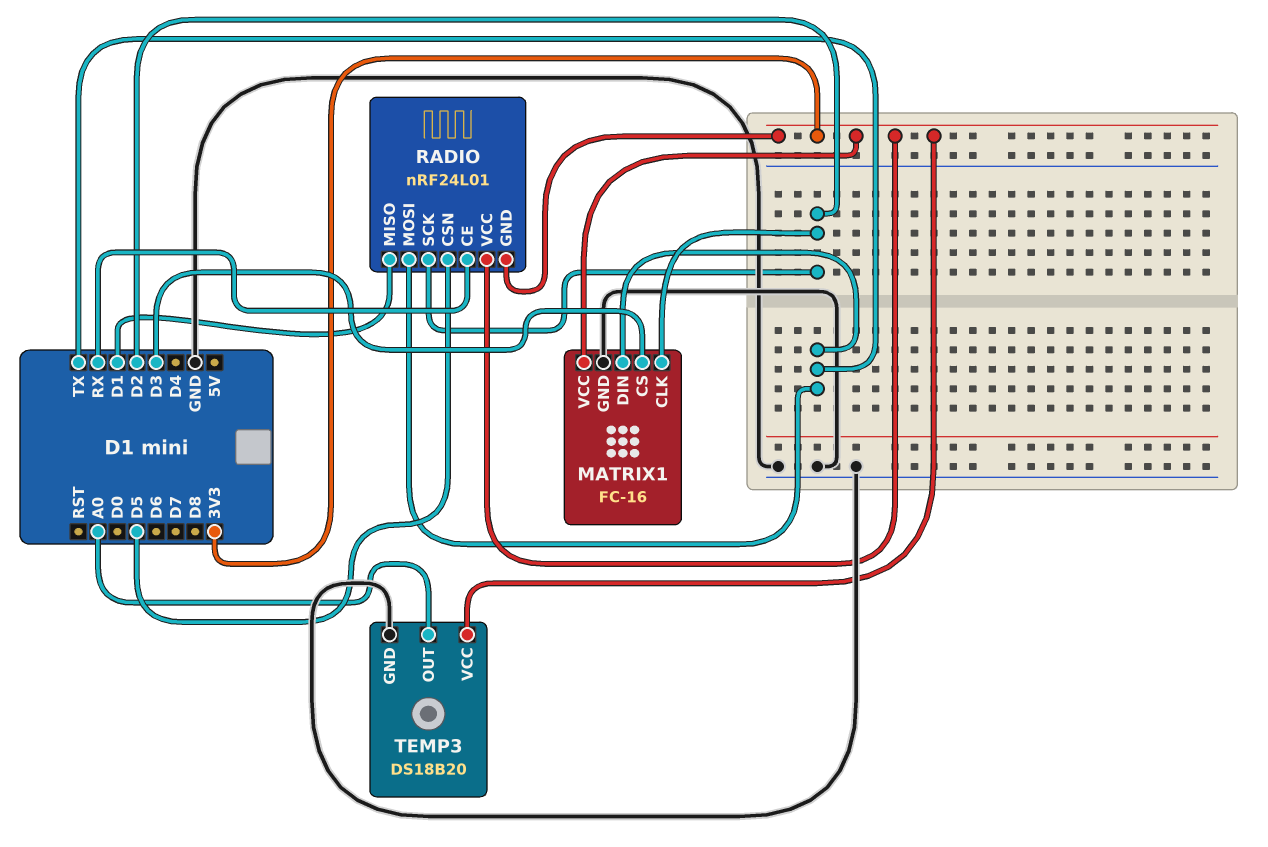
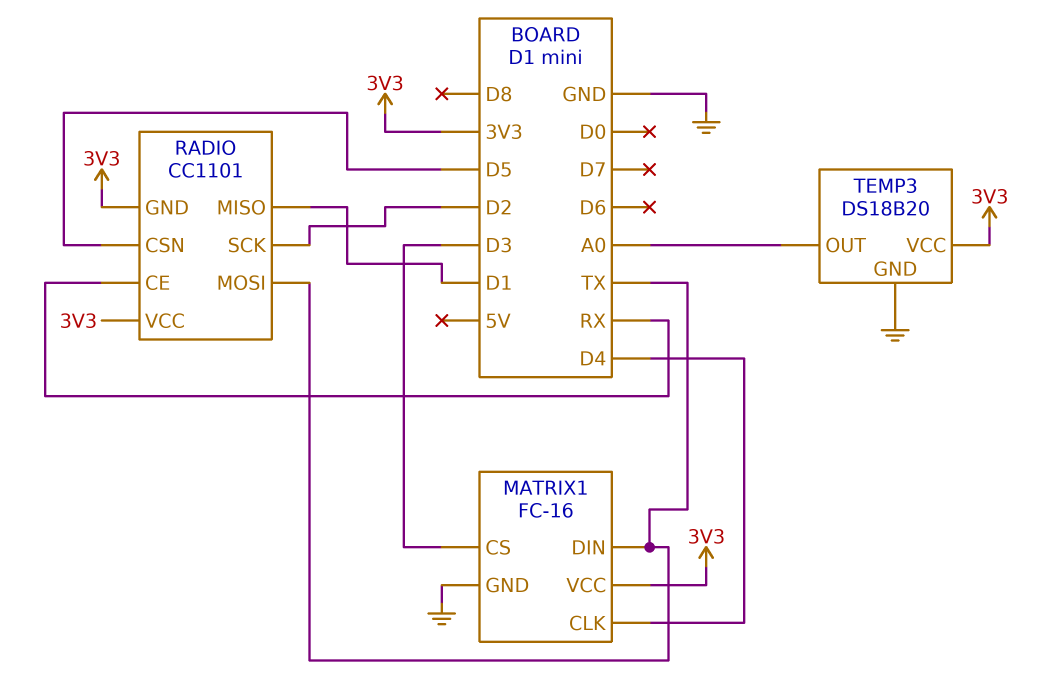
MATRIX1 pin CLK: D2 -> D4
RADIO: nRF24L01 -> CC1101

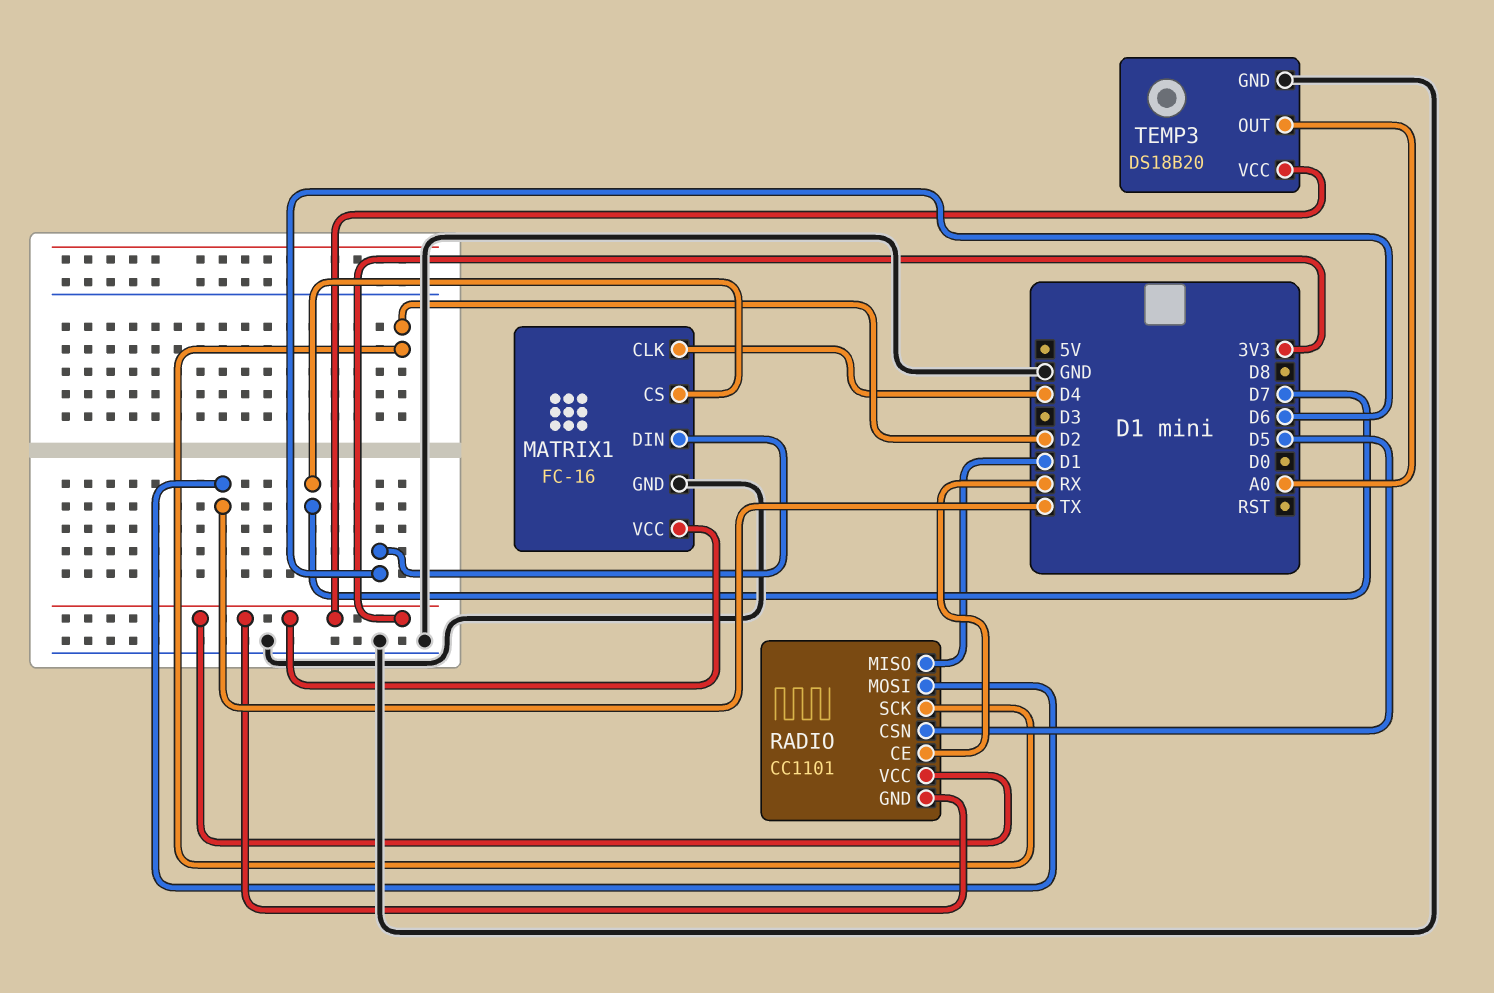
MATRIX1 pin CS: D3 -> D7
MATRIX1 pin DIN: TX -> D6

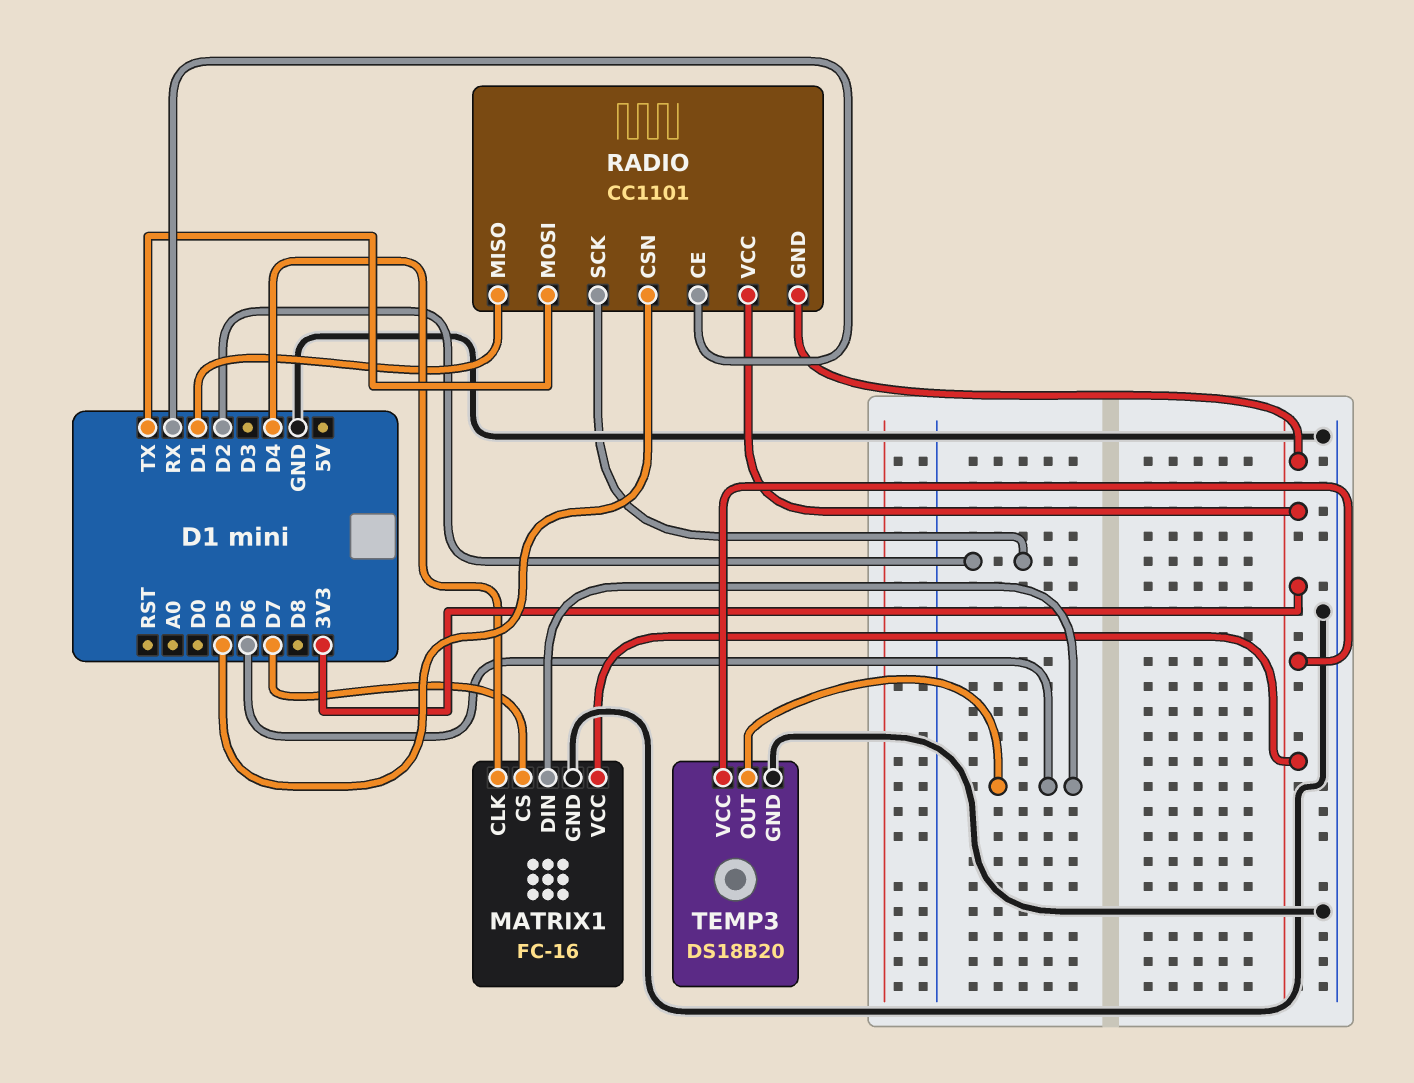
TEMP3 pin OUT: A0 -> D6

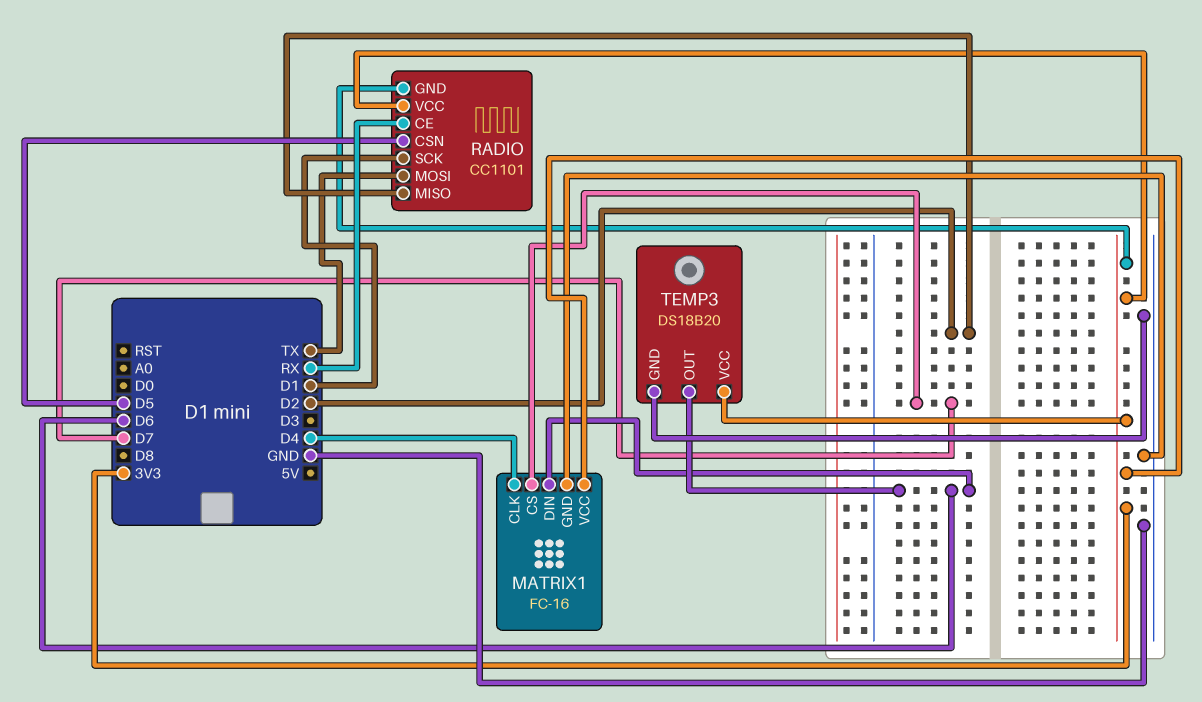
RADIO pin MISO: D1 -> D2
RADIO pin SCK: D2 -> D1

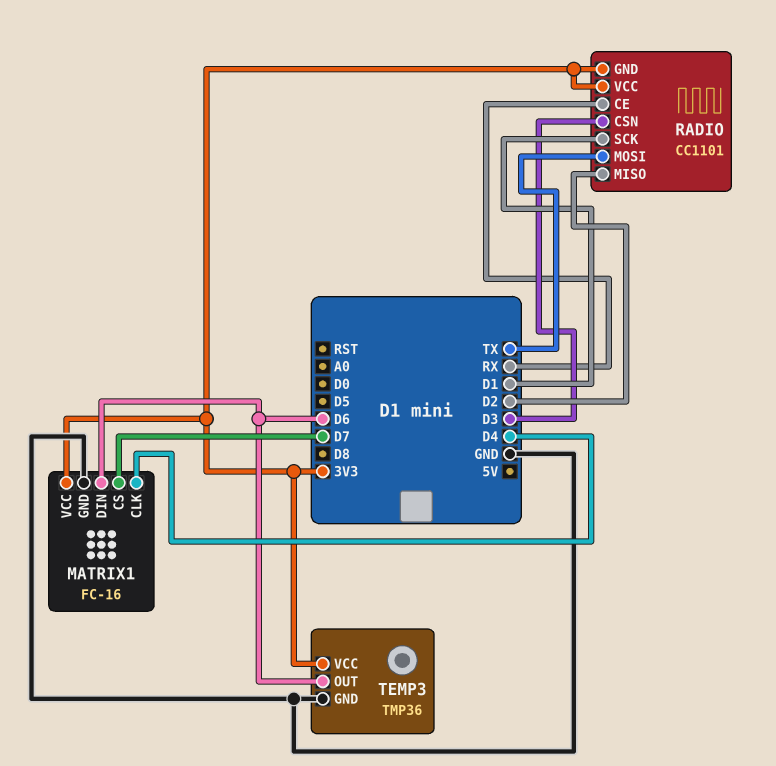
RADIO pin CSN: D5 -> D3
TEMP3: DS18B20 -> TMP36

